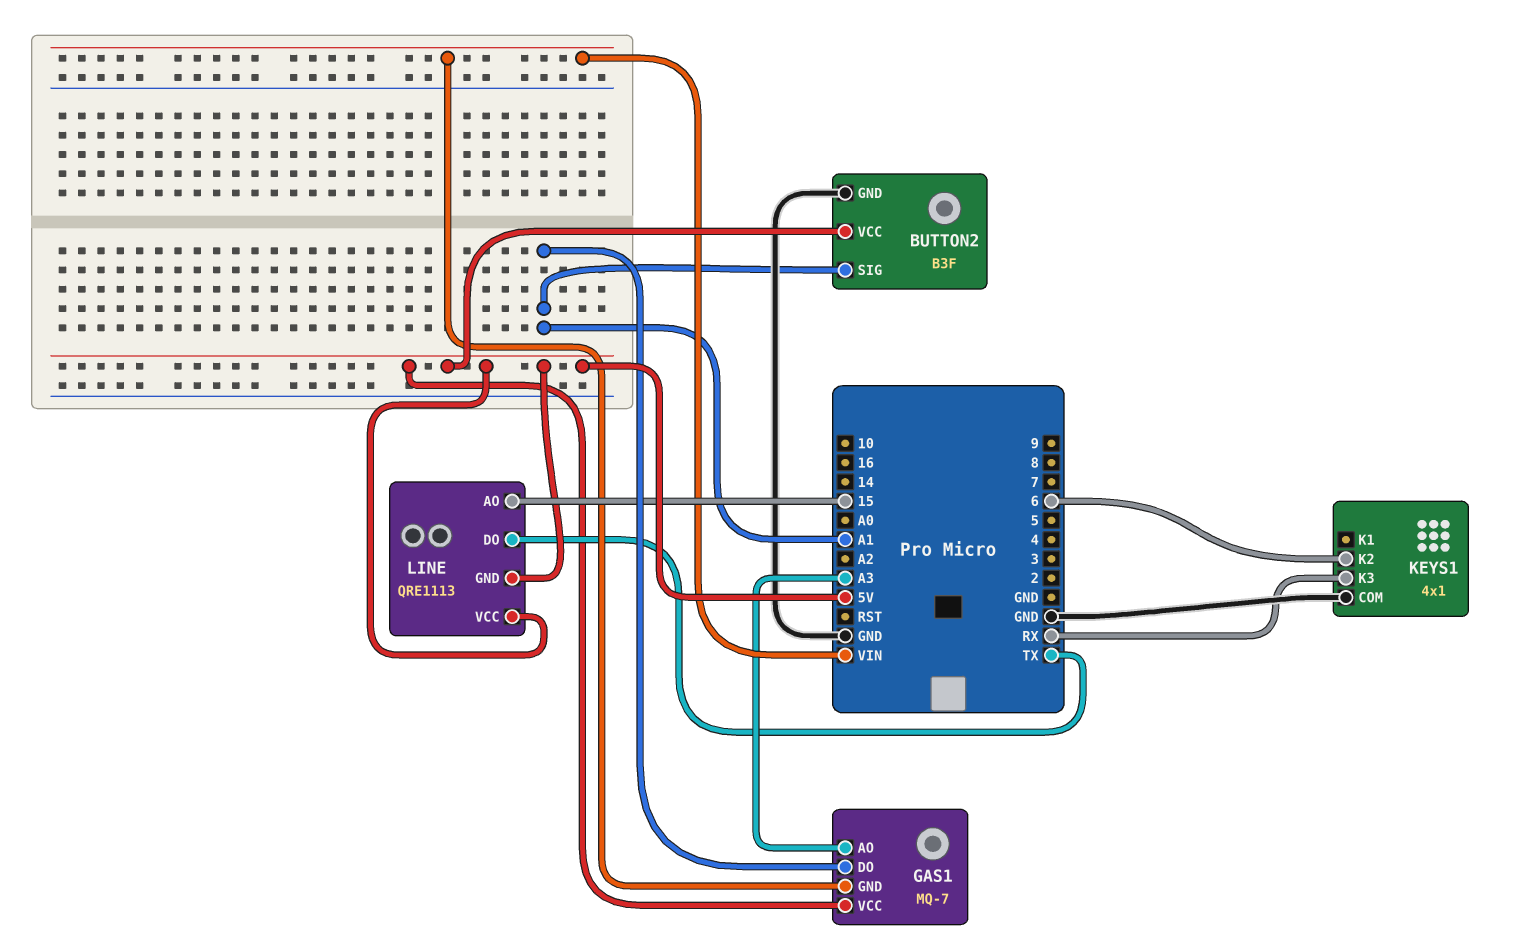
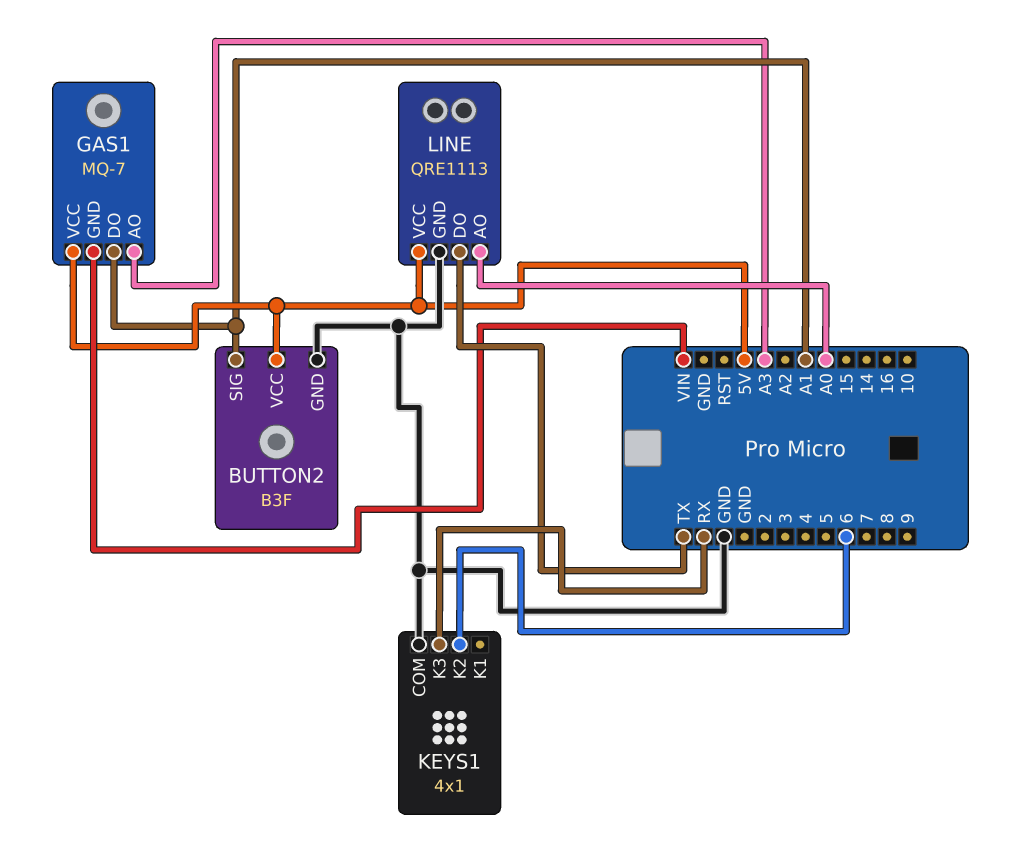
LINE pin AO: 15 -> A0
LINE pin GND: 5V -> GND

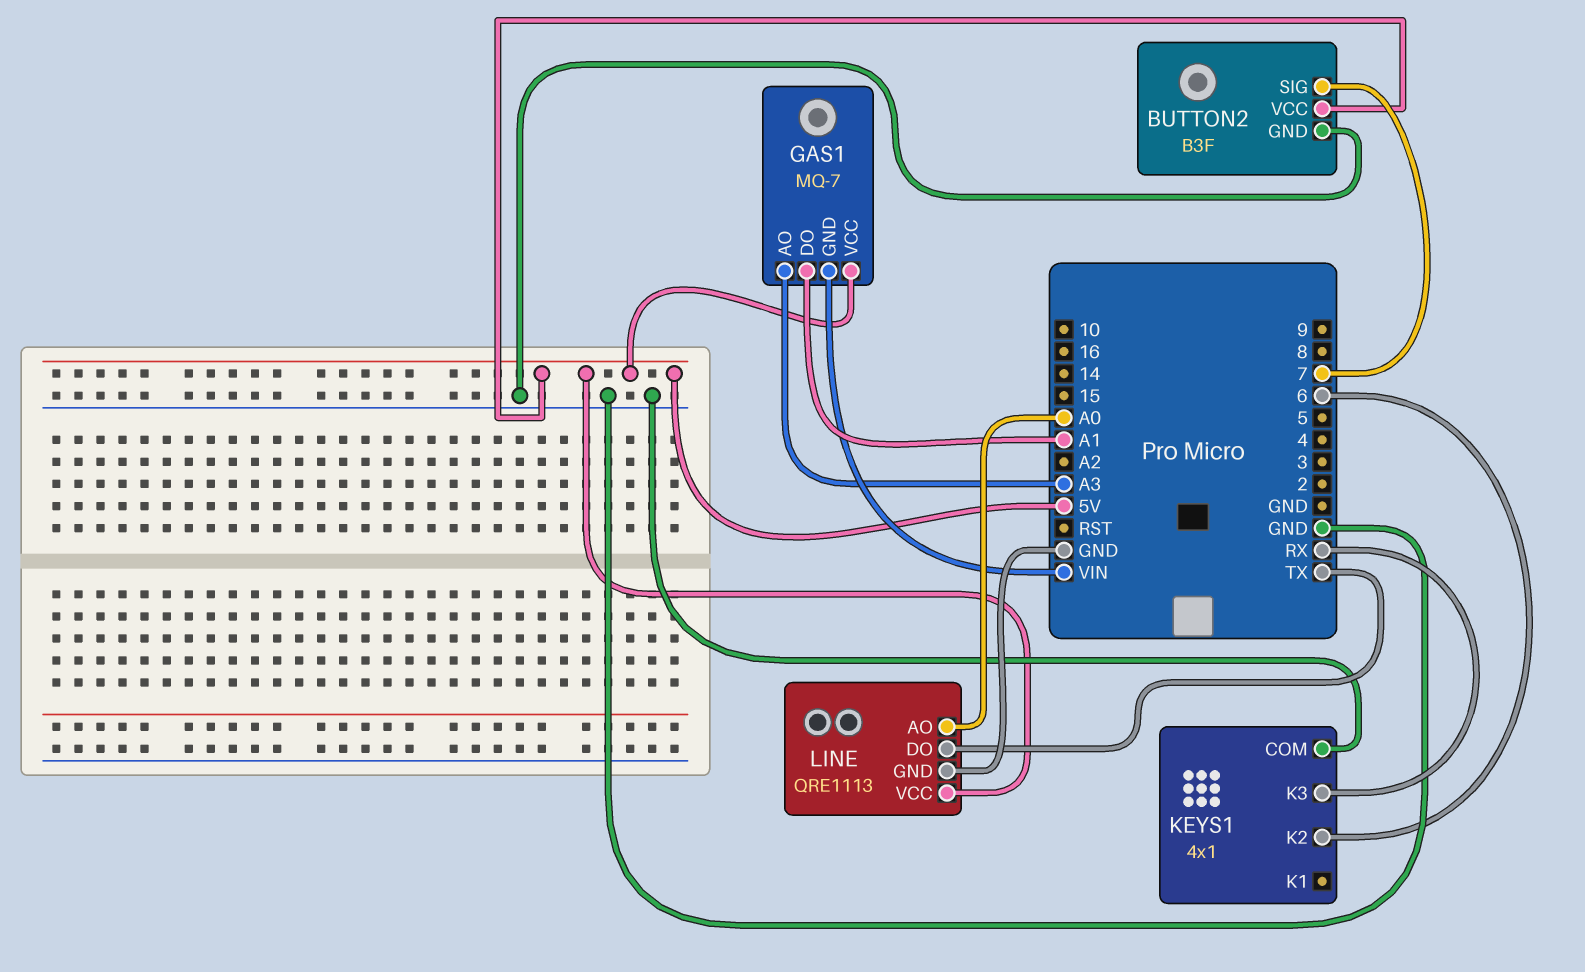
BUTTON2 pin SIG: A1 -> 7

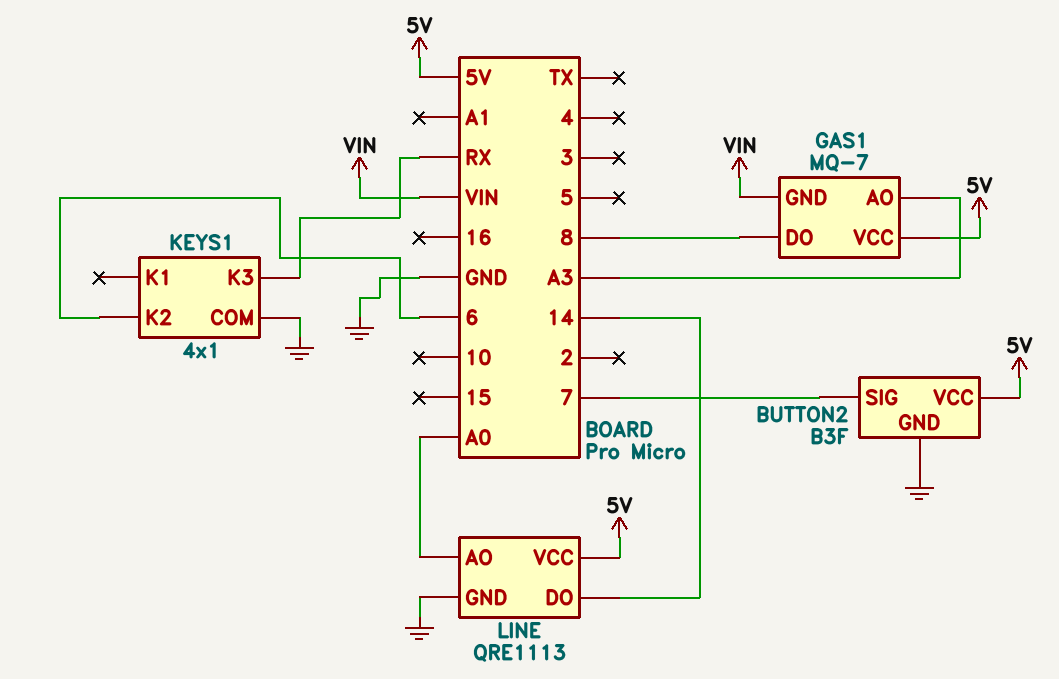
GAS1 pin DO: A1 -> 8
LINE pin DO: TX -> 14

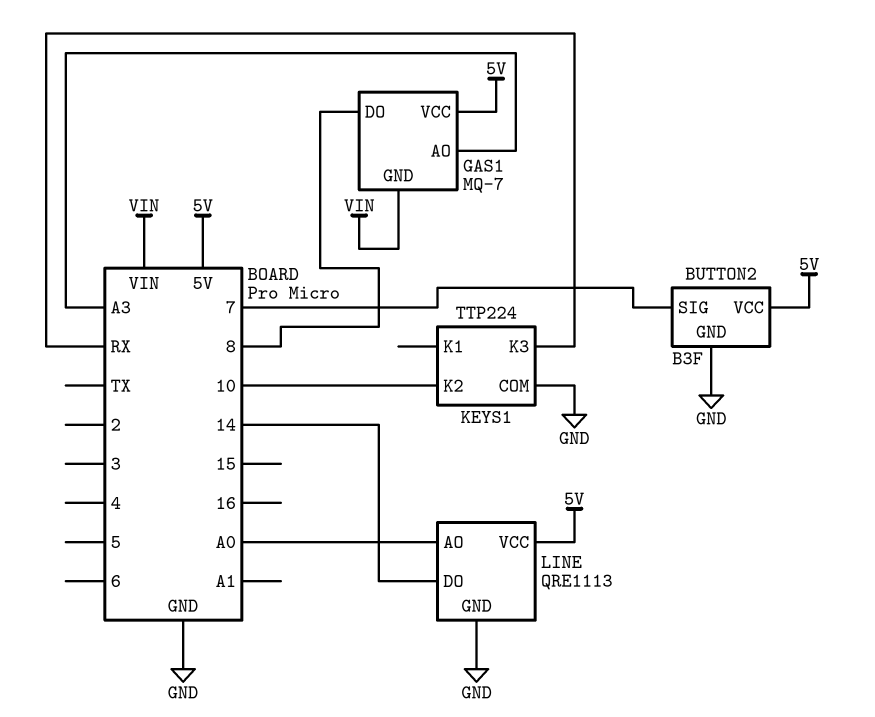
KEYS1: 4x1 -> TTP224
KEYS1 pin K2: 6 -> 10

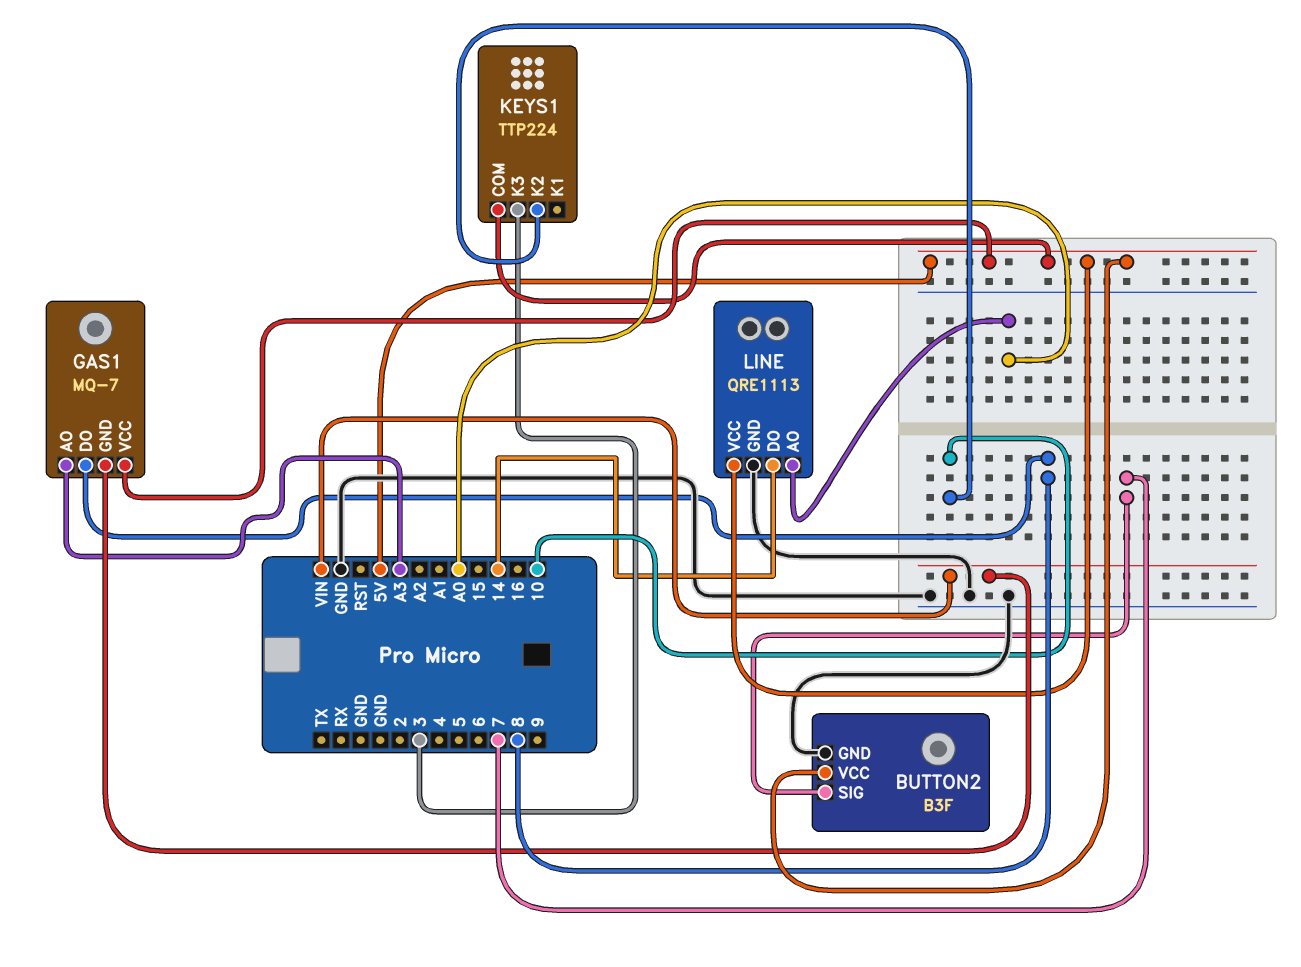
KEYS1 pin COM: GND -> 5V
KEYS1 pin K3: RX -> 3

